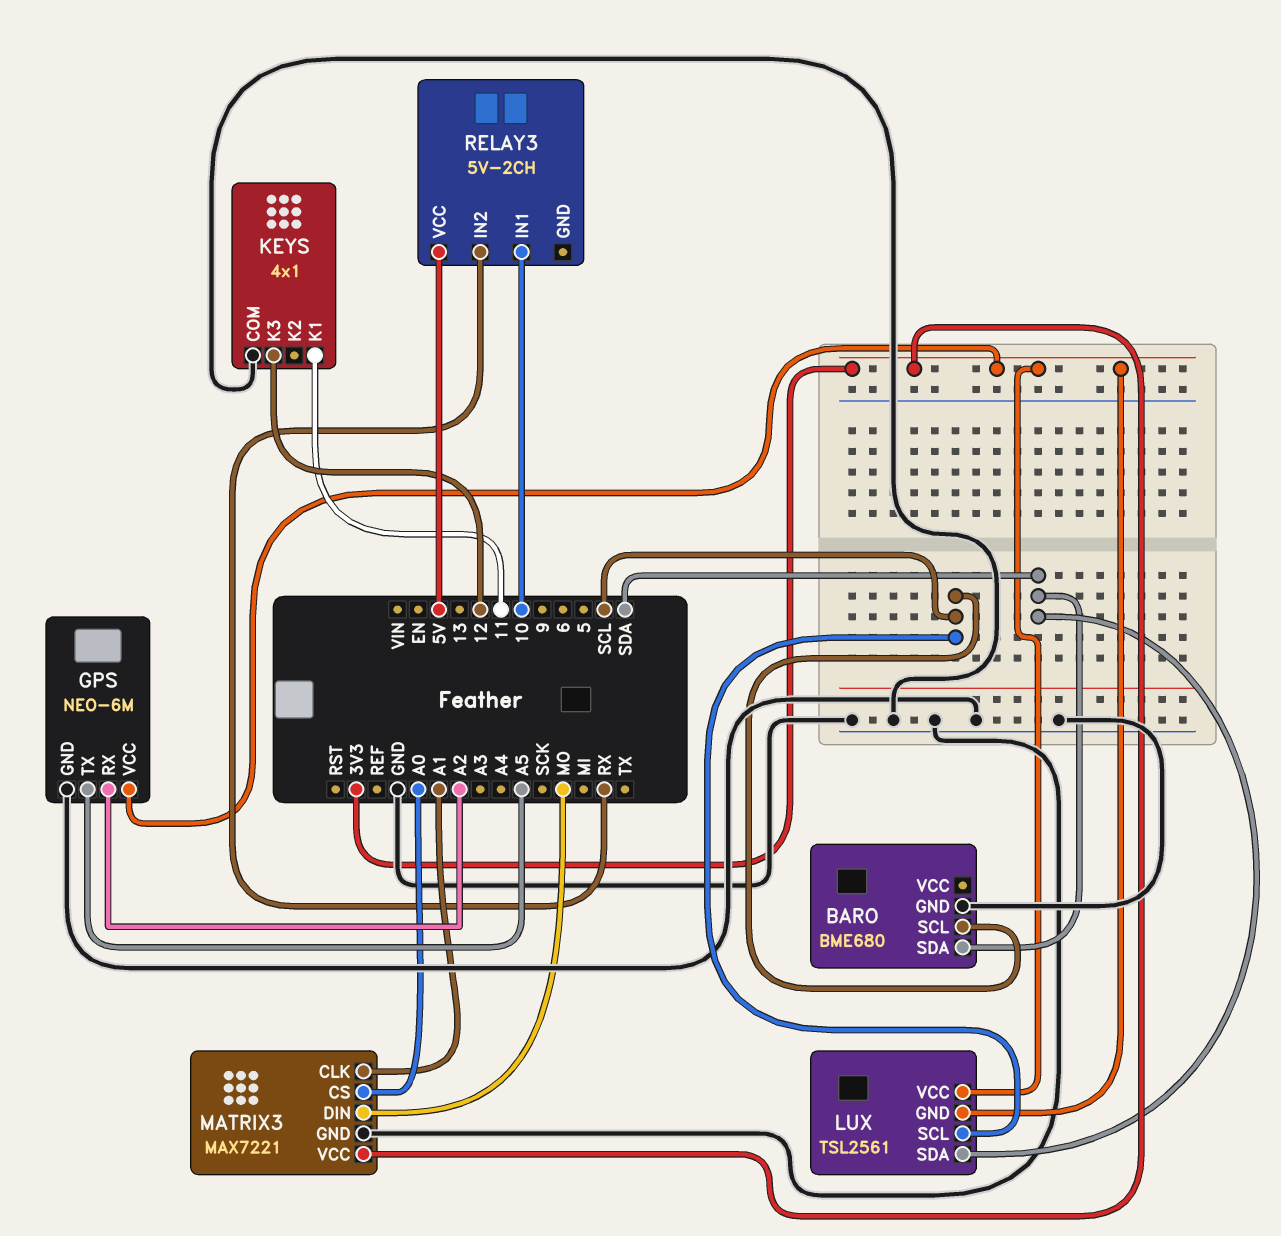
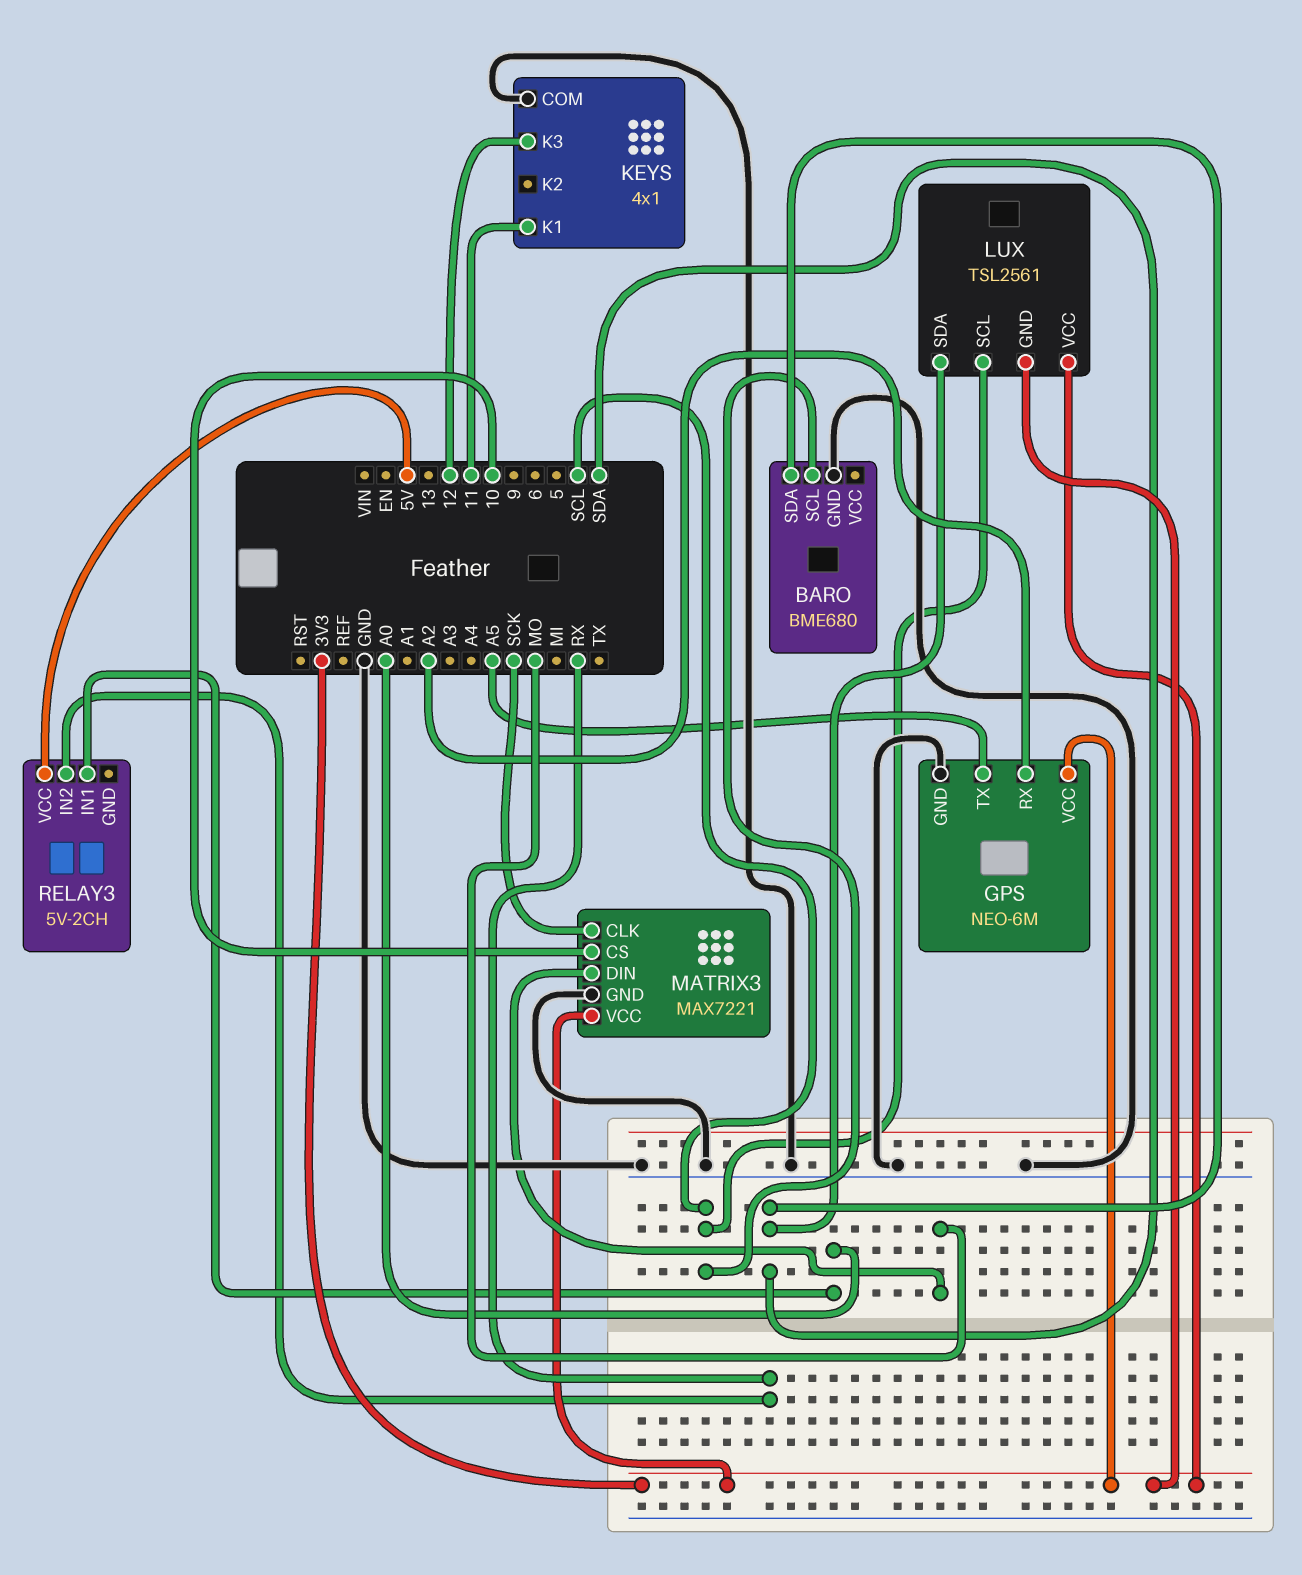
MATRIX3 pin CLK: A1 -> SCK
MATRIX3 pin CS: A0 -> 10
RELAY3 pin IN1: 10 -> A0

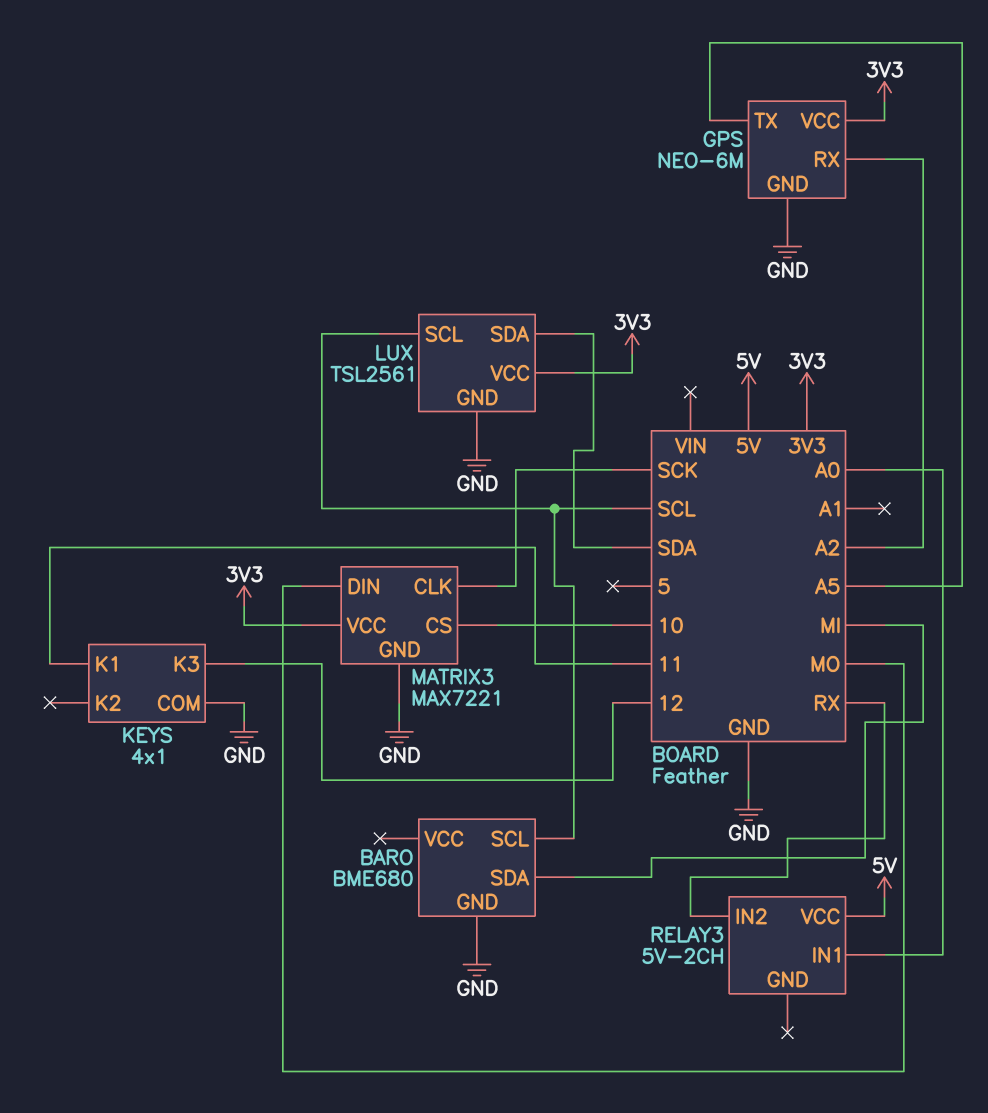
BARO pin SDA: SDA -> MI
LUX pin GND: 3V3 -> GND

